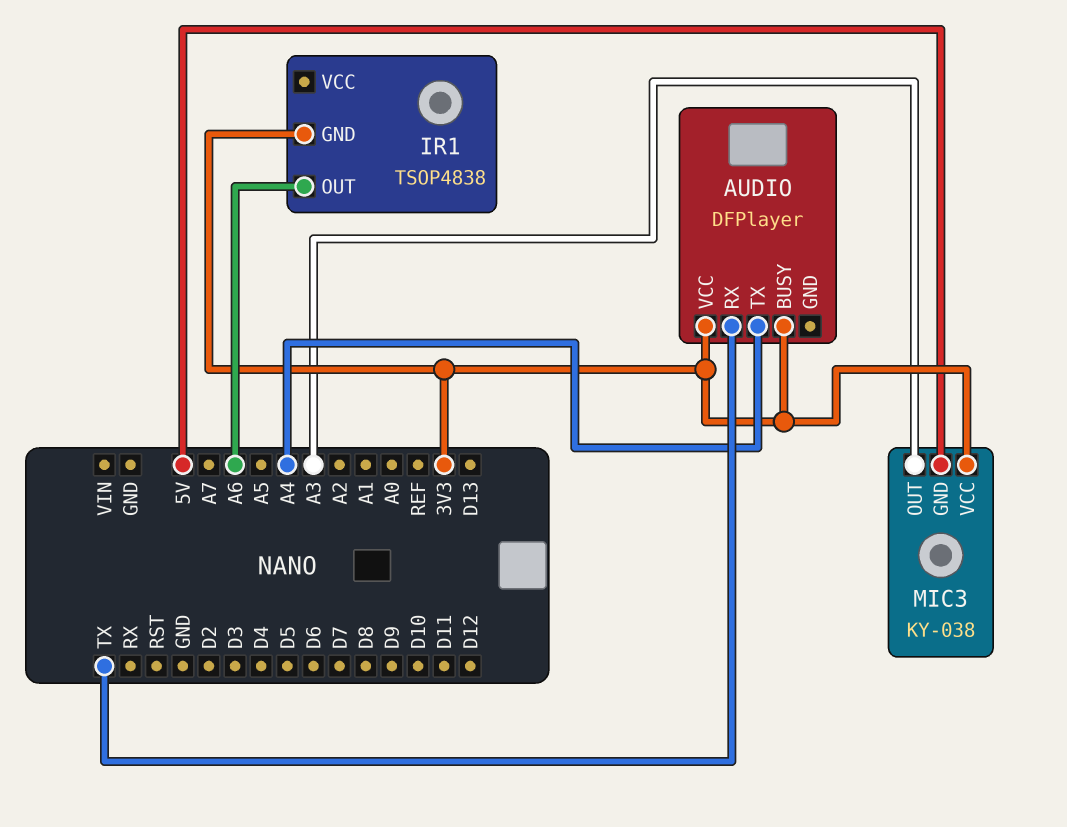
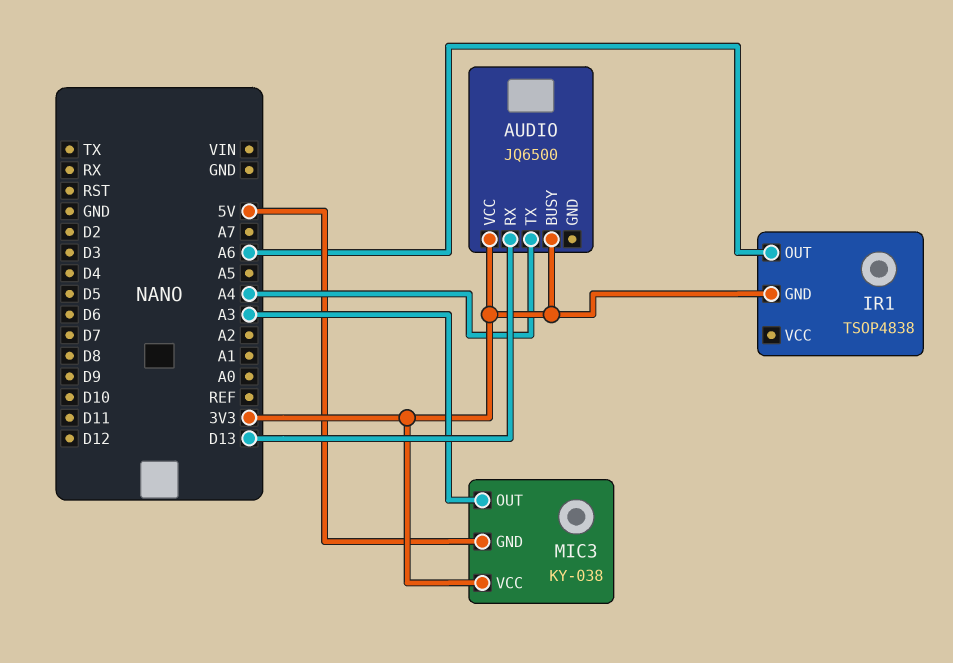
AUDIO: DFPlayer -> JQ6500
AUDIO pin RX: TX -> D13

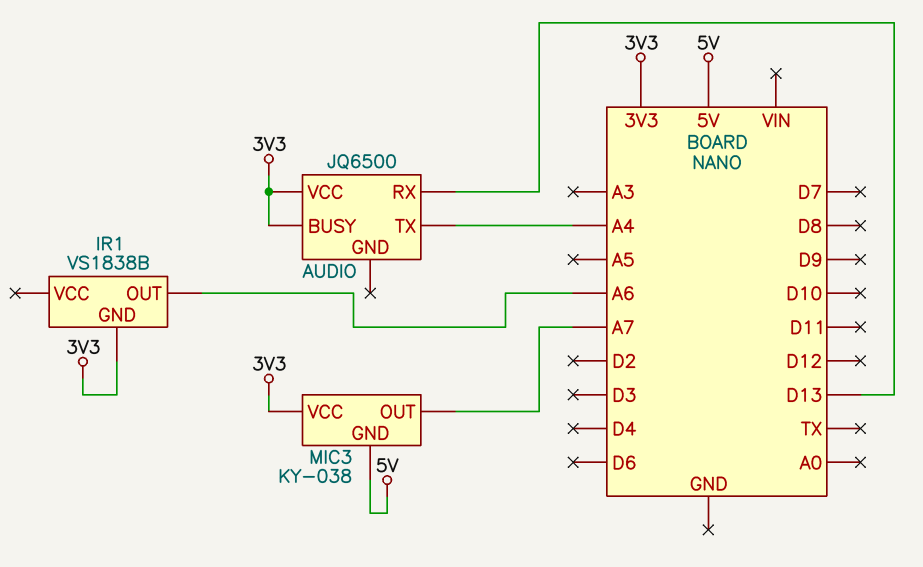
IR1: TSOP4838 -> VS1838B
MIC3 pin OUT: A3 -> A7

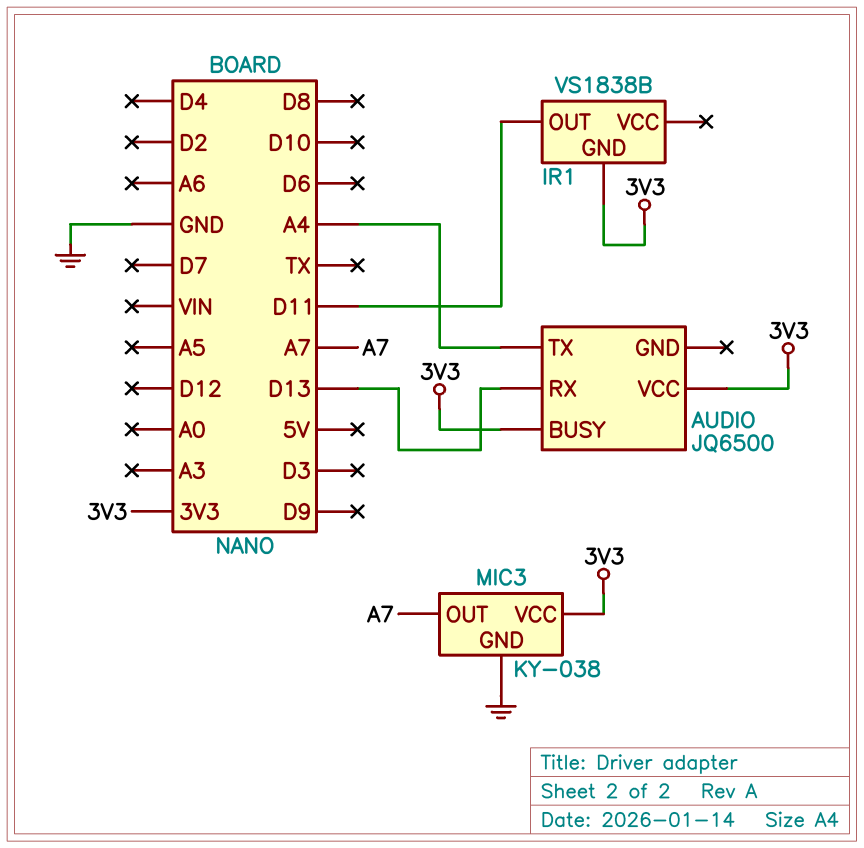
IR1 pin OUT: A6 -> D11
MIC3 pin GND: 5V -> GND

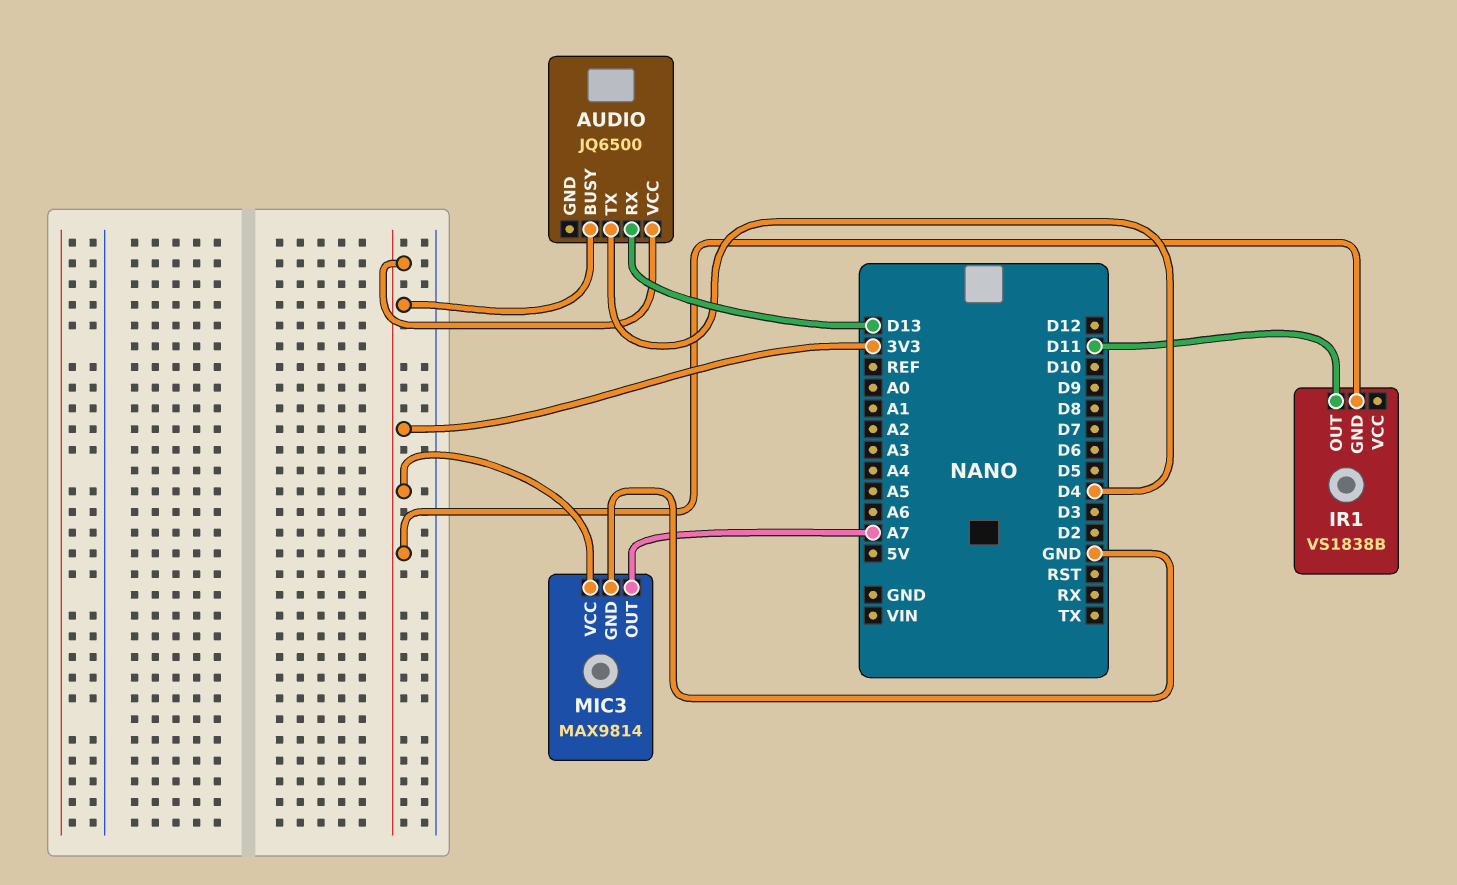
AUDIO pin TX: A4 -> D4
MIC3: KY-038 -> MAX9814

